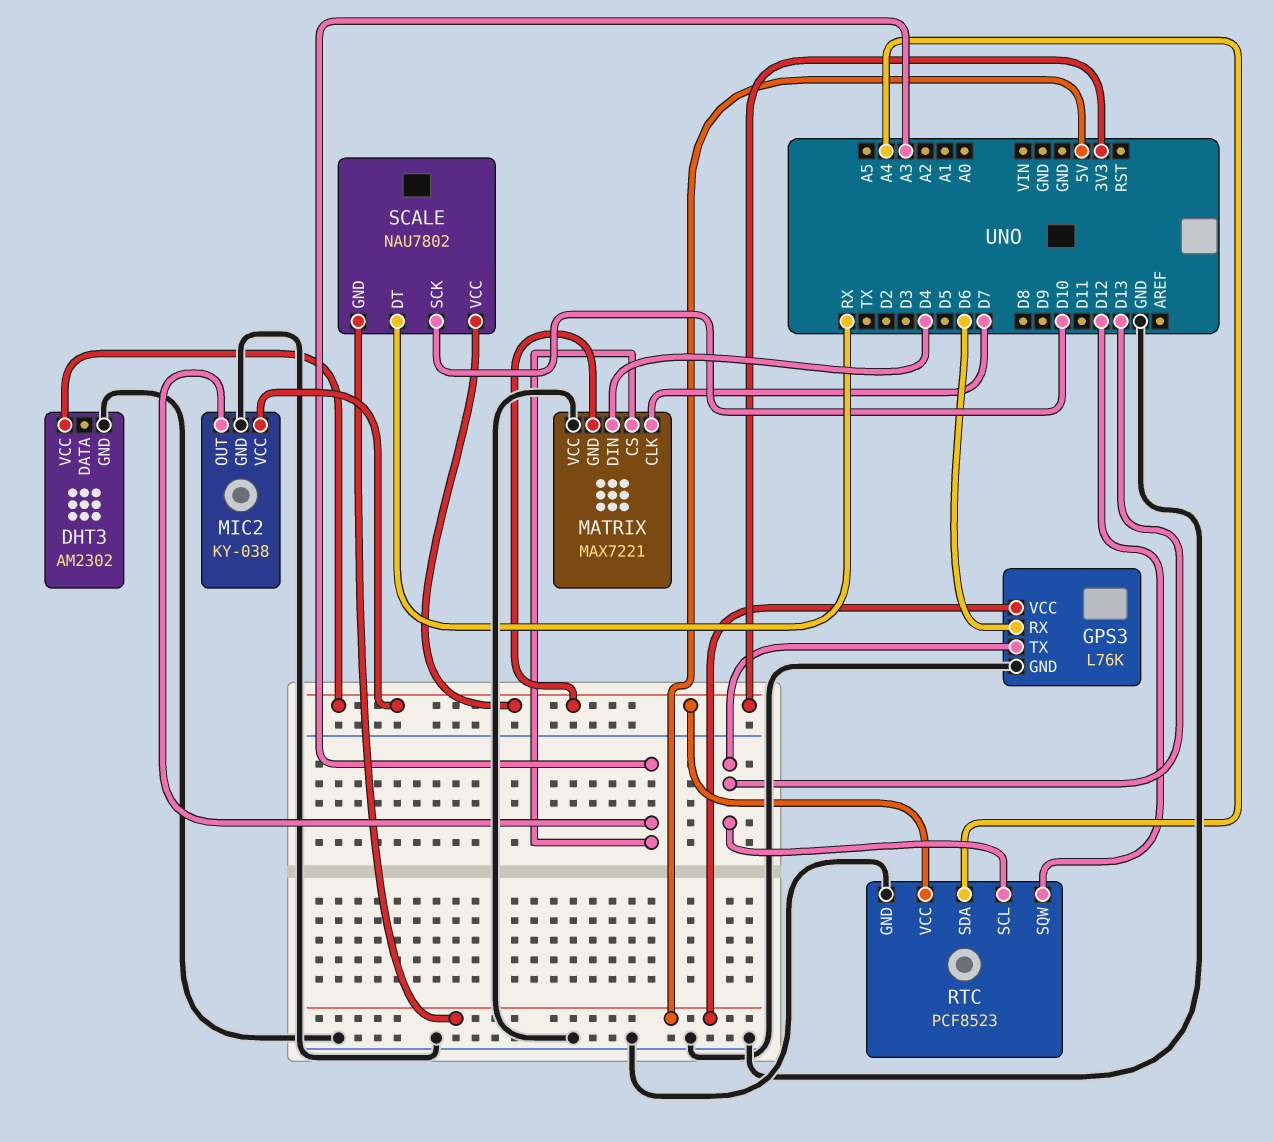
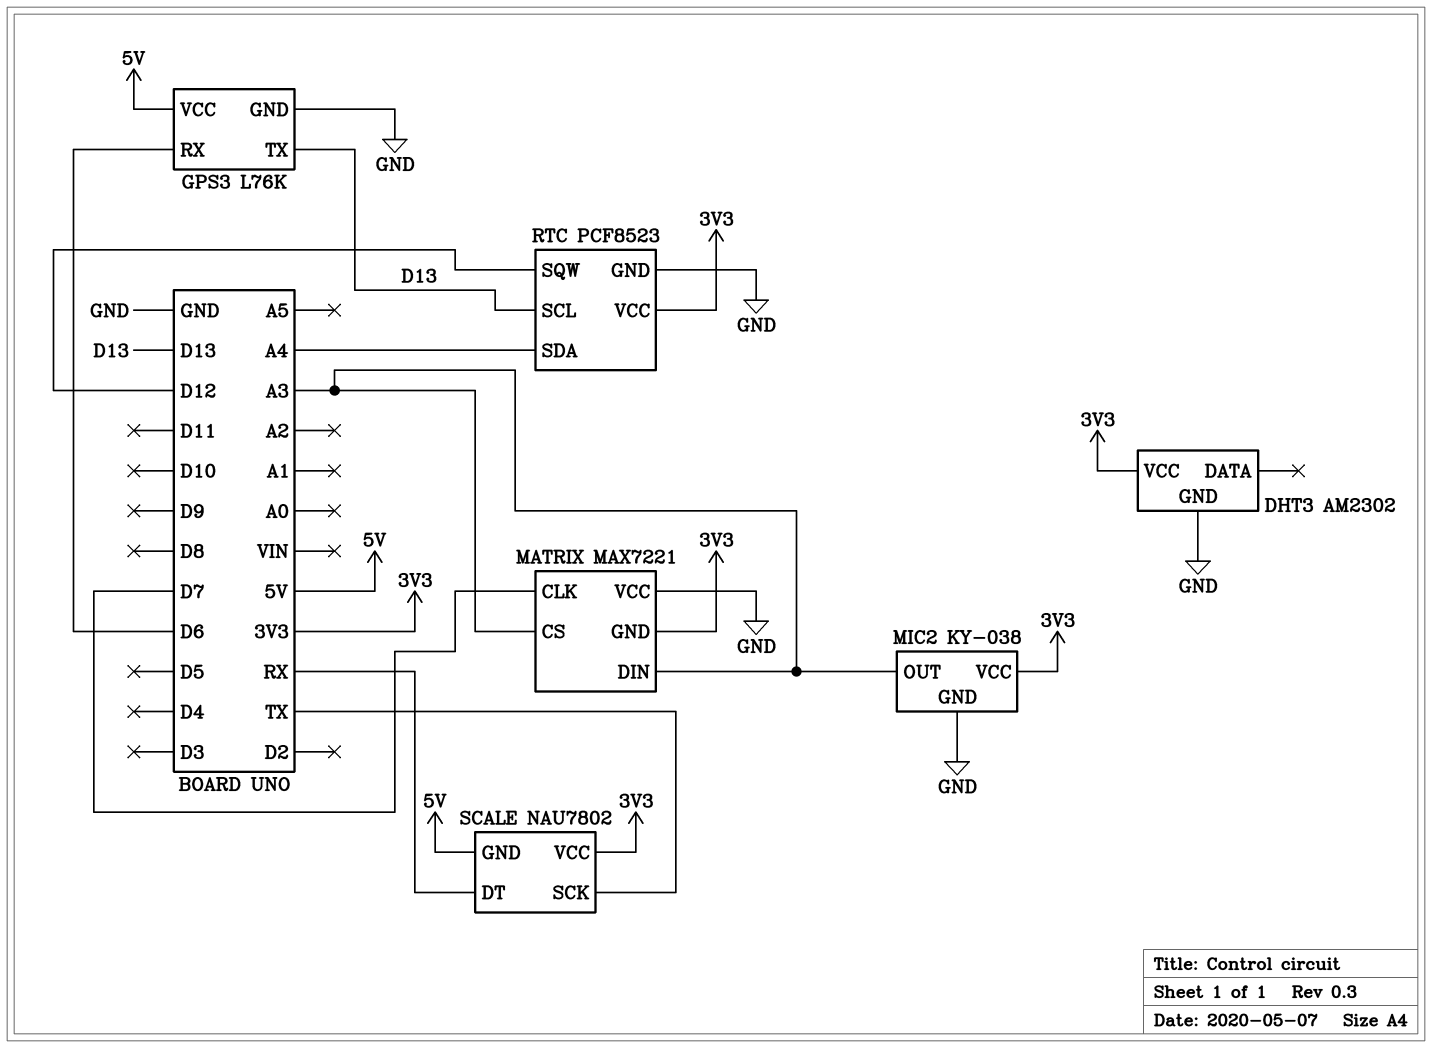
MATRIX pin DIN: D4 -> A3
SCALE pin SCK: D10 -> TX

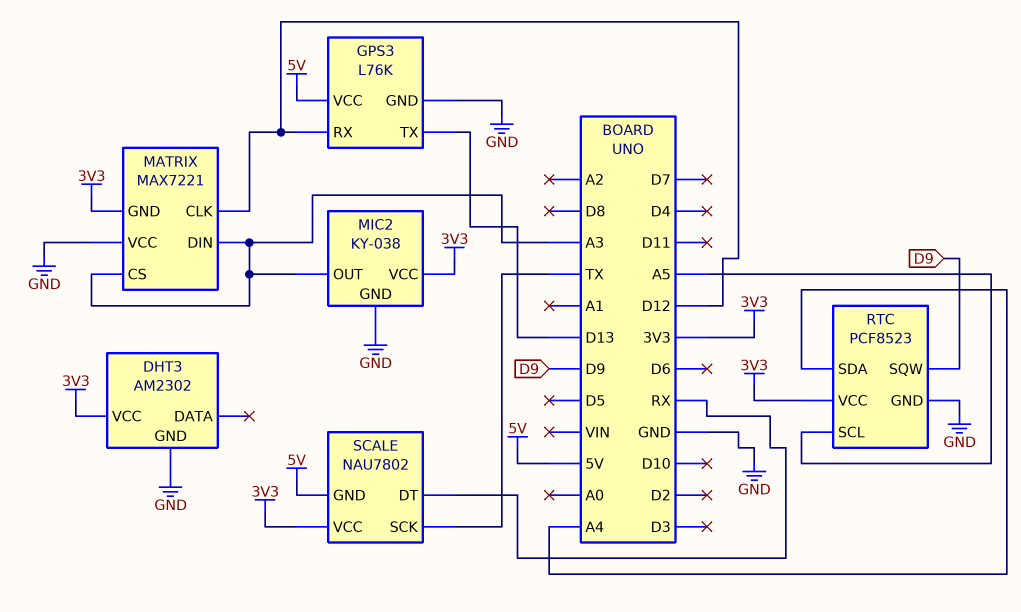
GPS3 pin RX: D6 -> D12
MATRIX pin CLK: D7 -> D12
RTC pin SCL: D13 -> A5
RTC pin SQW: D12 -> D9

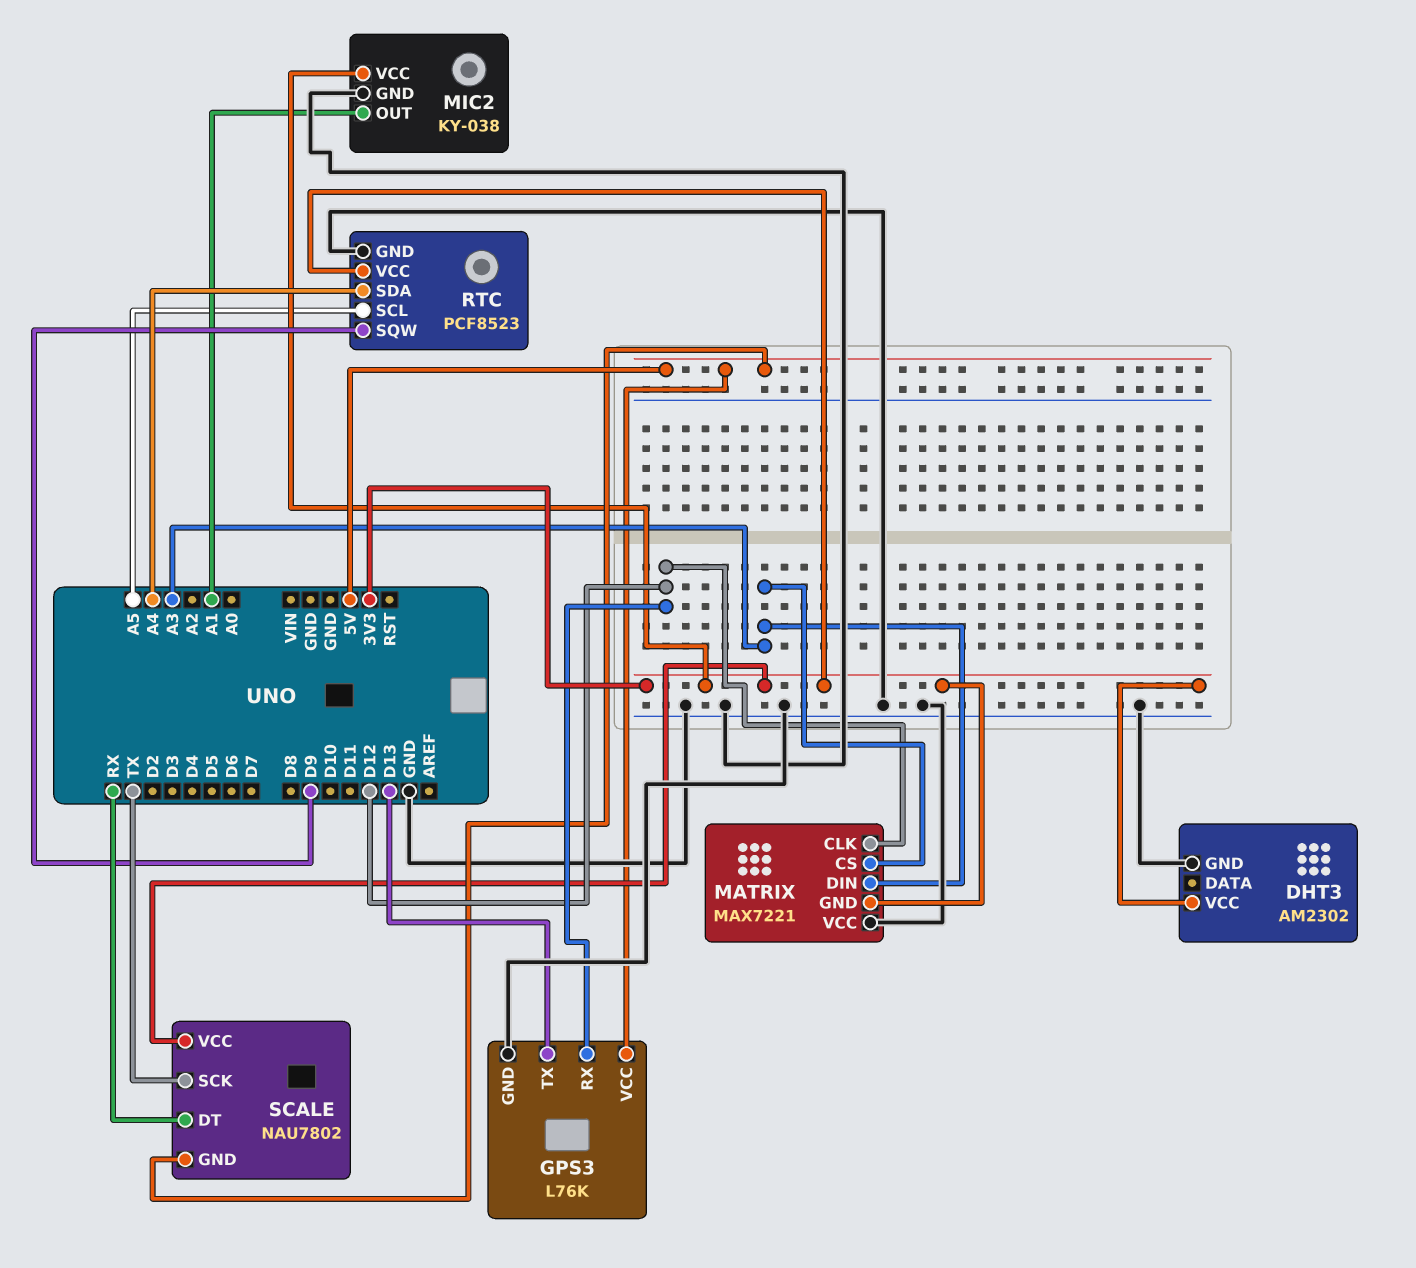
MIC2 pin OUT: A3 -> A1

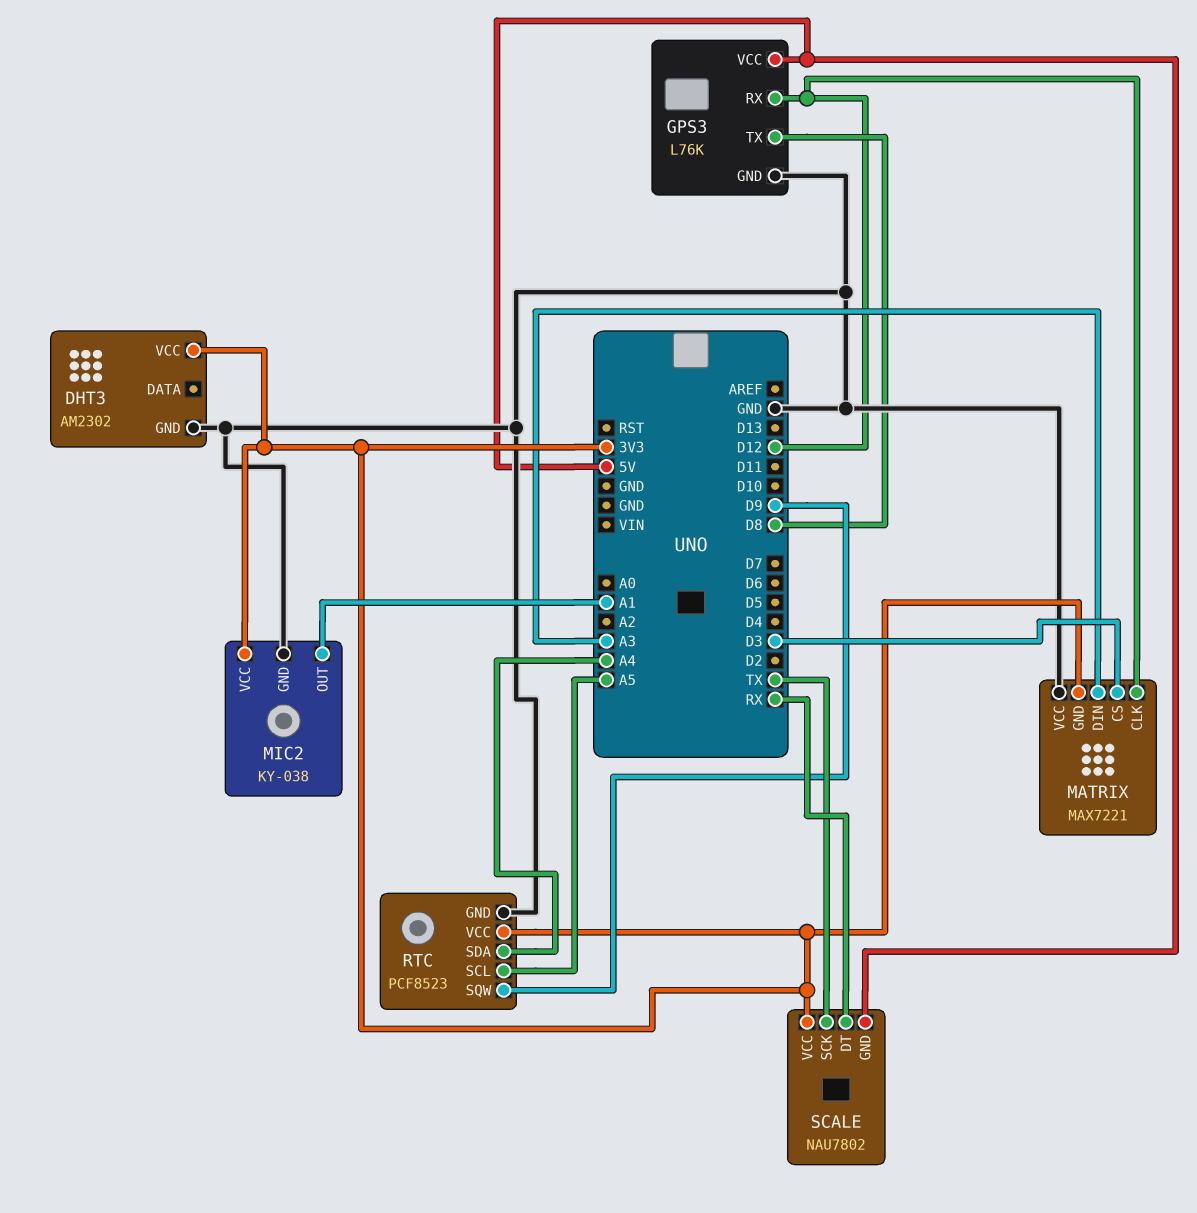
GPS3 pin TX: D13 -> D8
MATRIX pin CS: A3 -> D3

